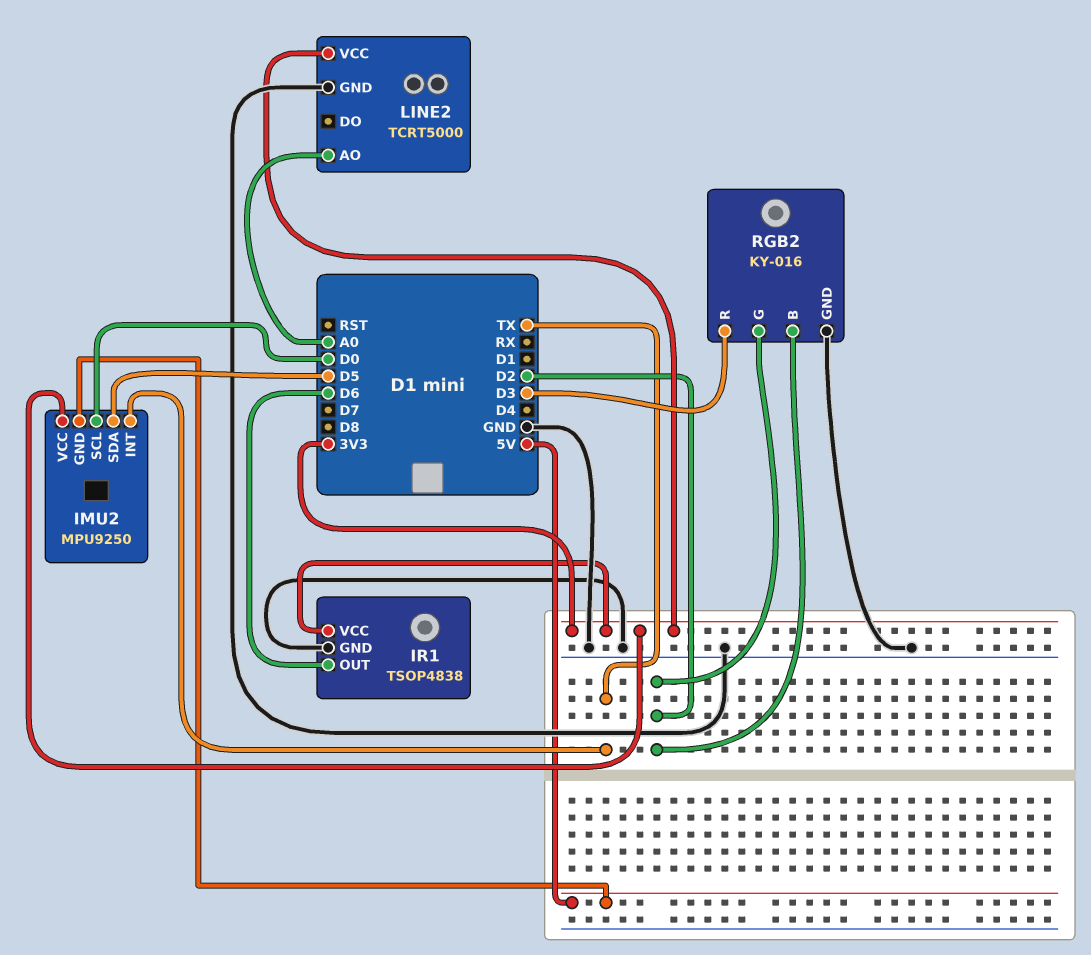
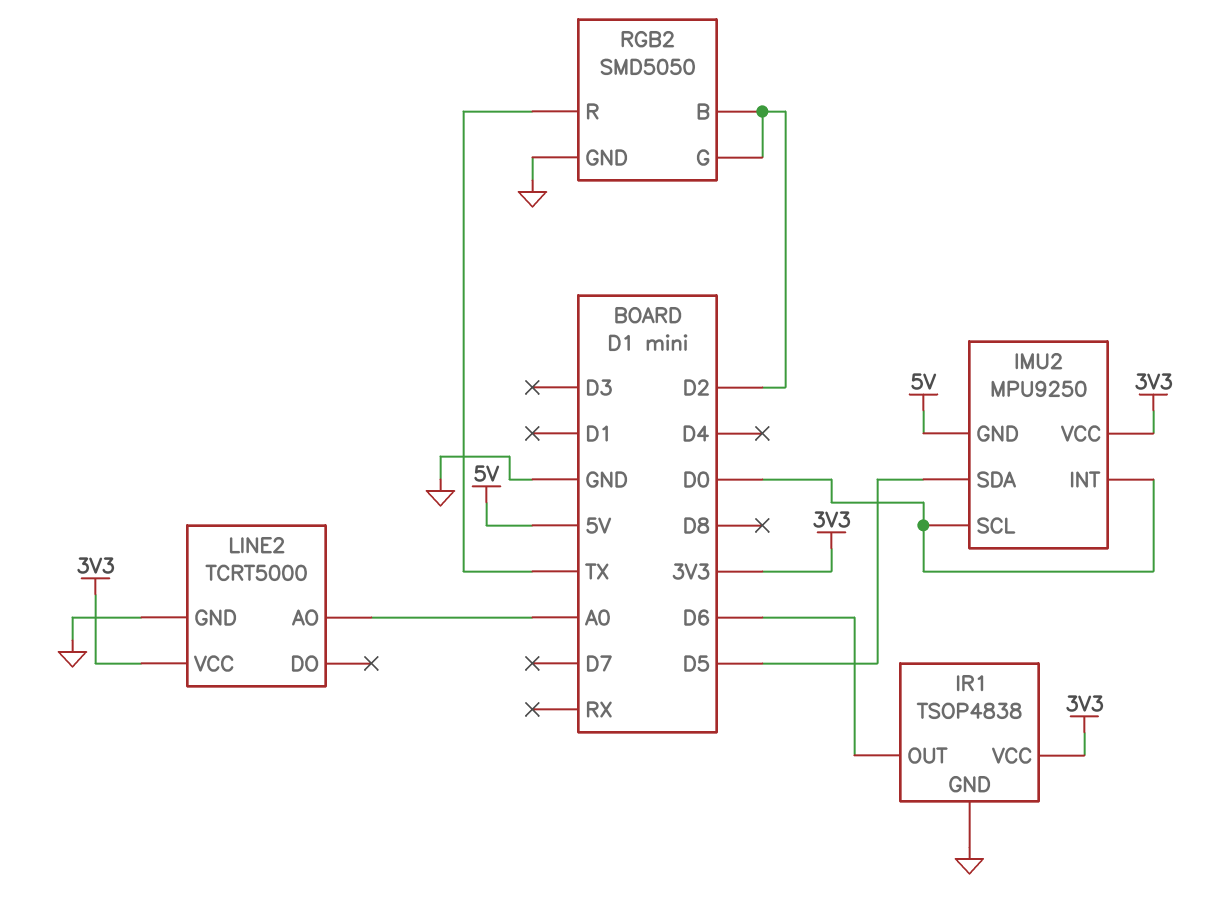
IMU2 pin INT: TX -> D0
RGB2: KY-016 -> SMD5050
RGB2 pin R: D3 -> TX

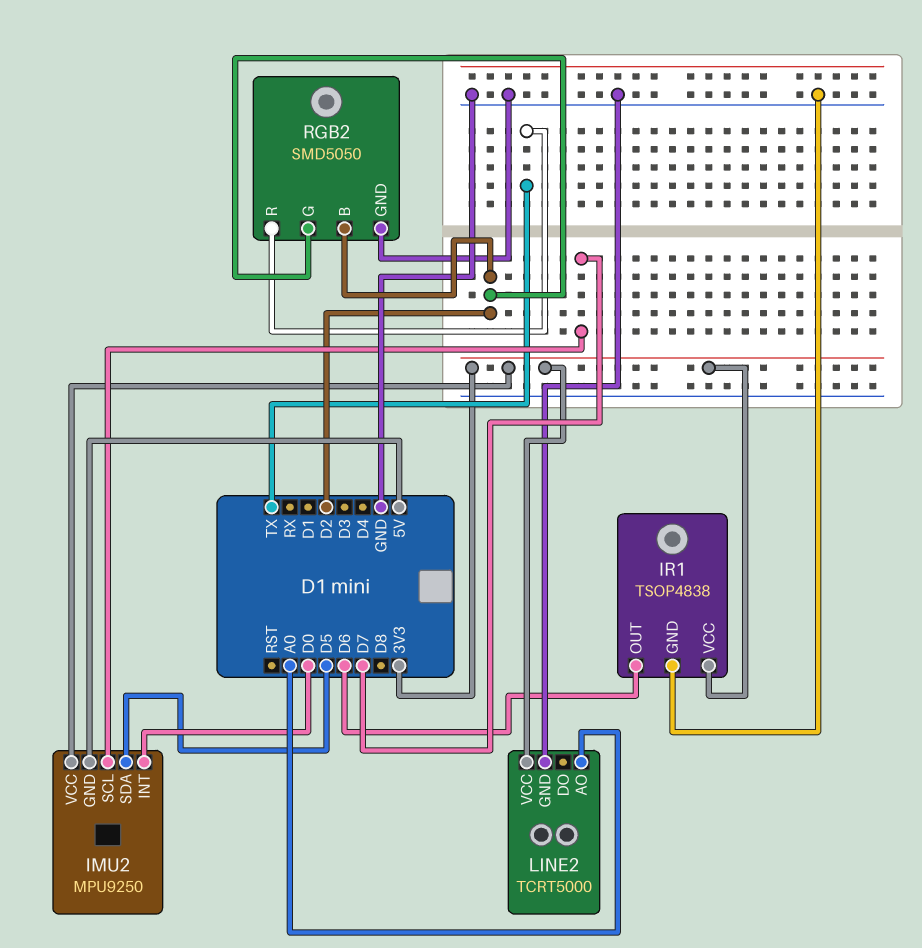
IMU2 pin SCL: D0 -> D7

